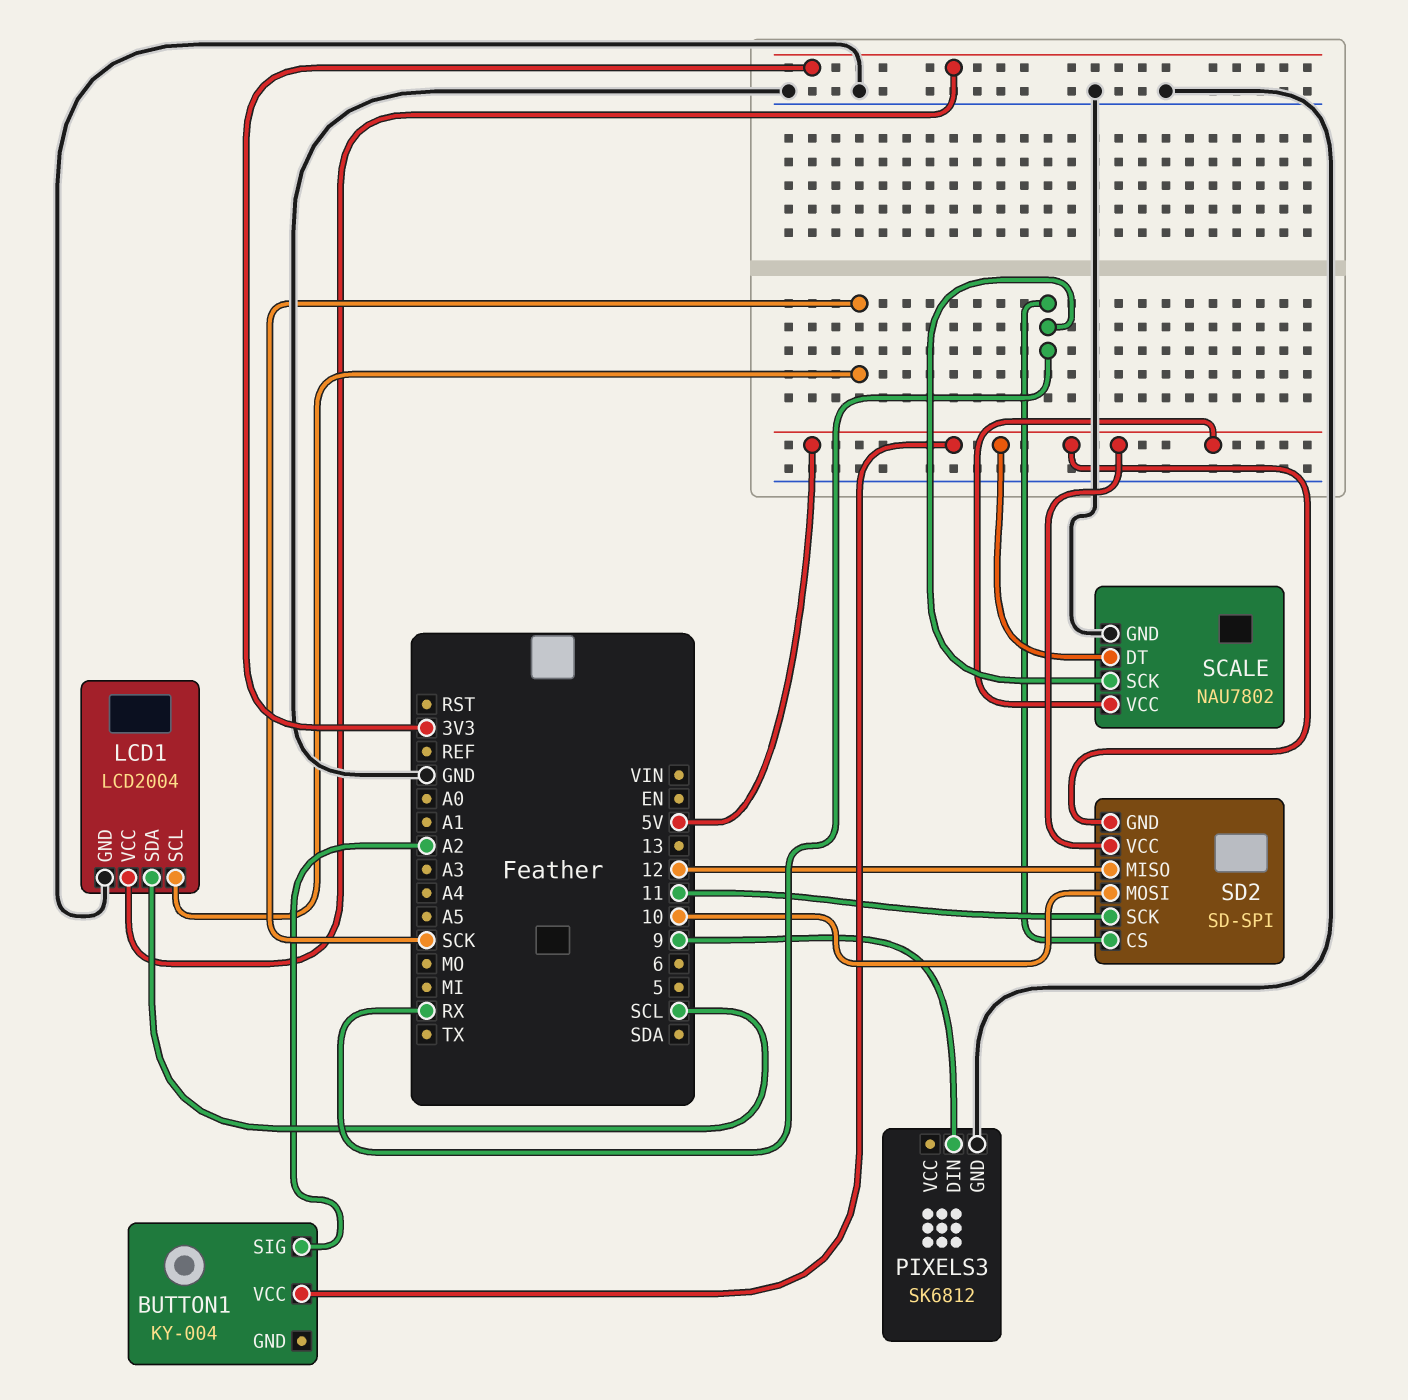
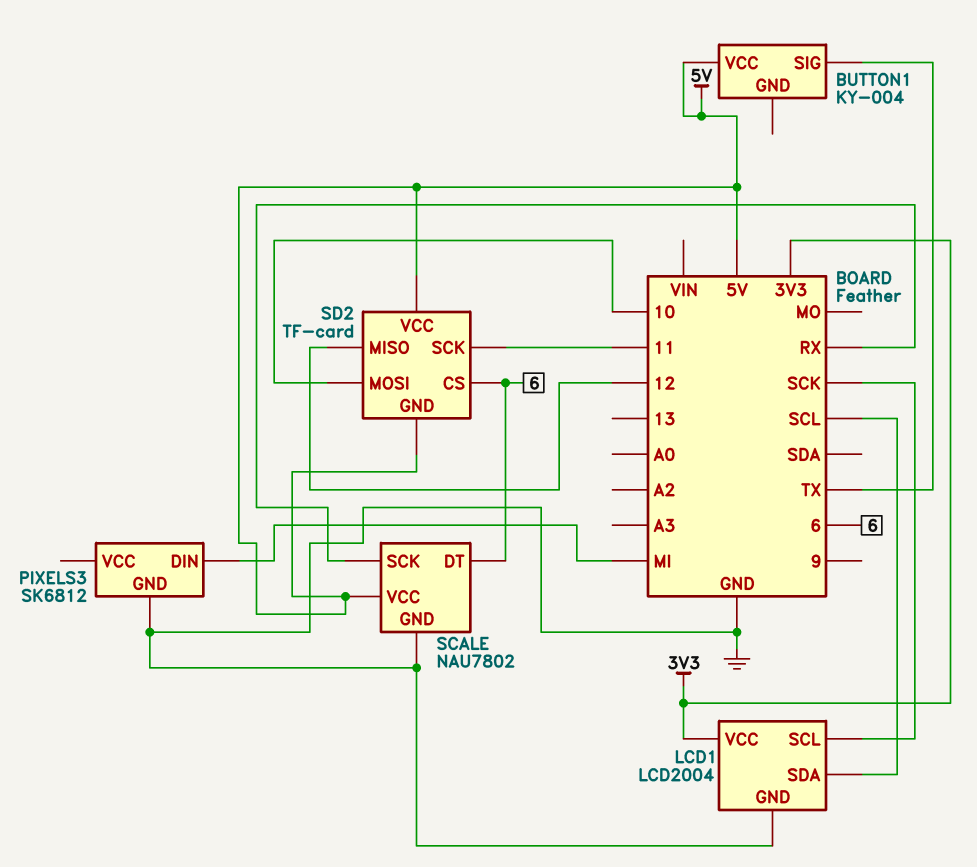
BUTTON1 pin SIG: A2 -> TX
PIXELS3 pin DIN: 9 -> MI
SCALE pin DT: 5V -> 6
SD2: SD-SPI -> TF-card
SD2 pin CS: RX -> 6

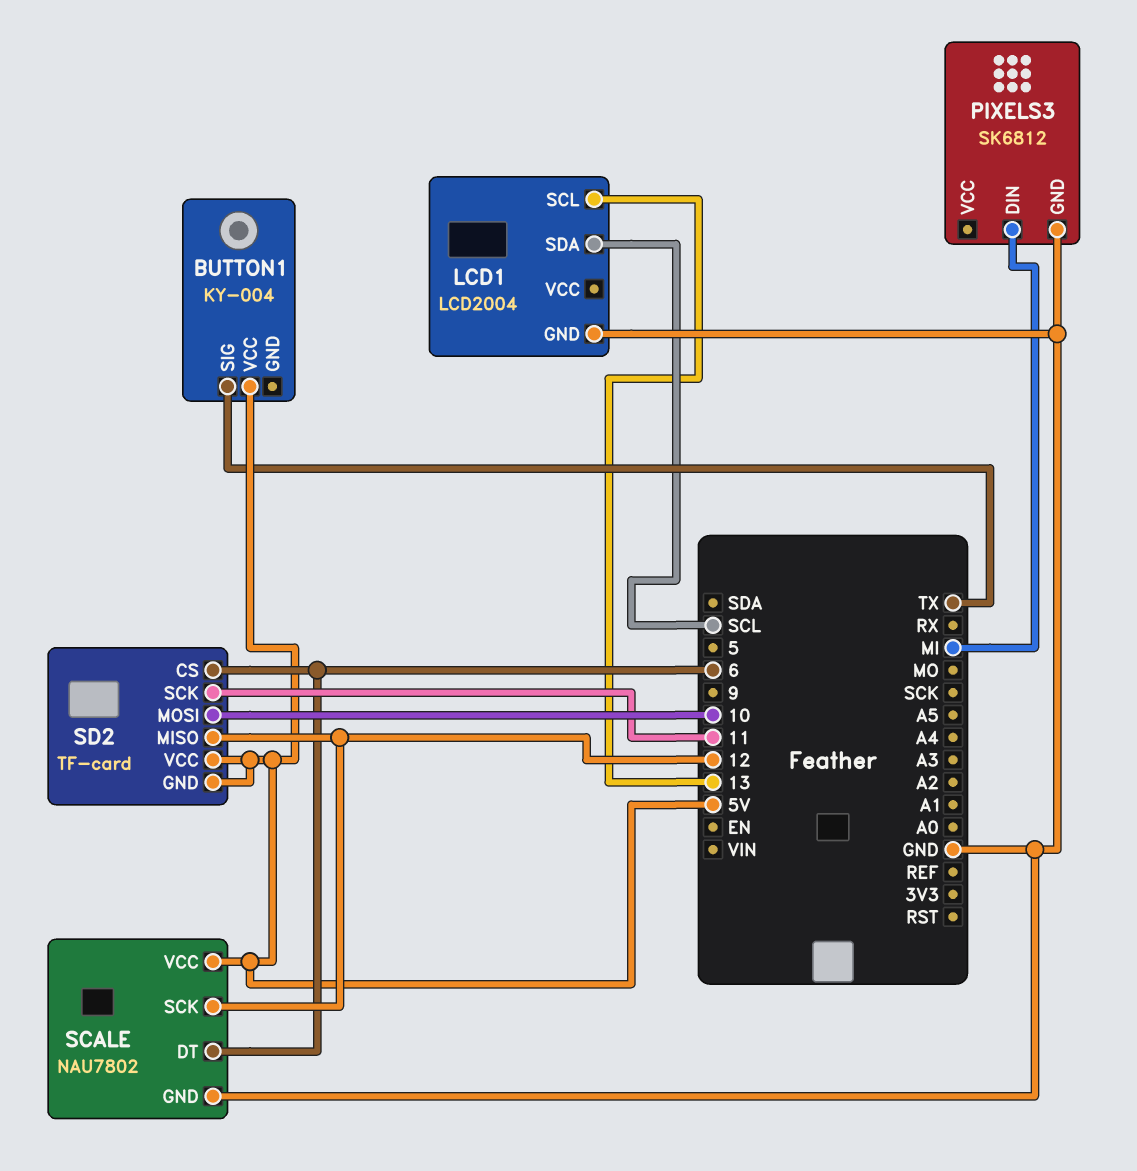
LCD1 pin SCL: SCK -> 13
LCD1 pin VCC: 3V3 -> none
SCALE pin SCK: RX -> 12

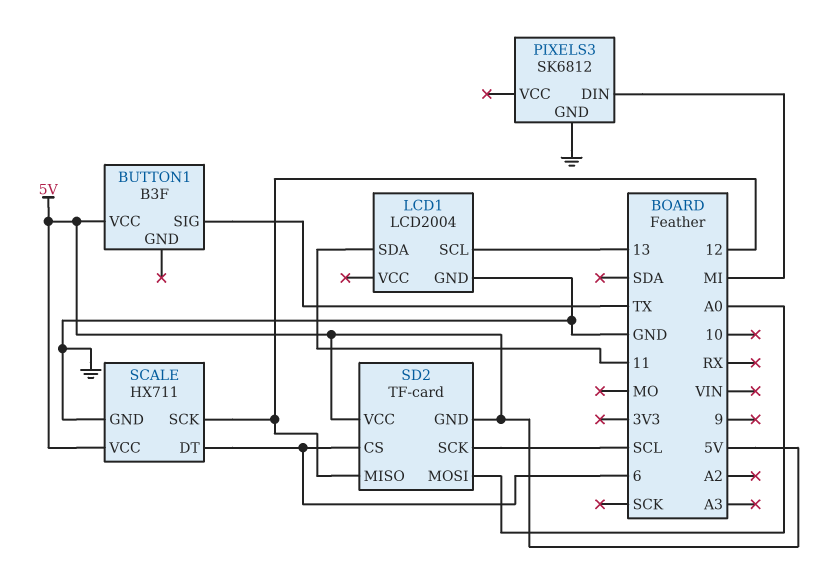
BUTTON1: KY-004 -> B3F
LCD1 pin SDA: SCL -> 11
SCALE: NAU7802 -> HX711
SD2 pin MOSI: 10 -> A0
SD2 pin SCK: 11 -> SCL

